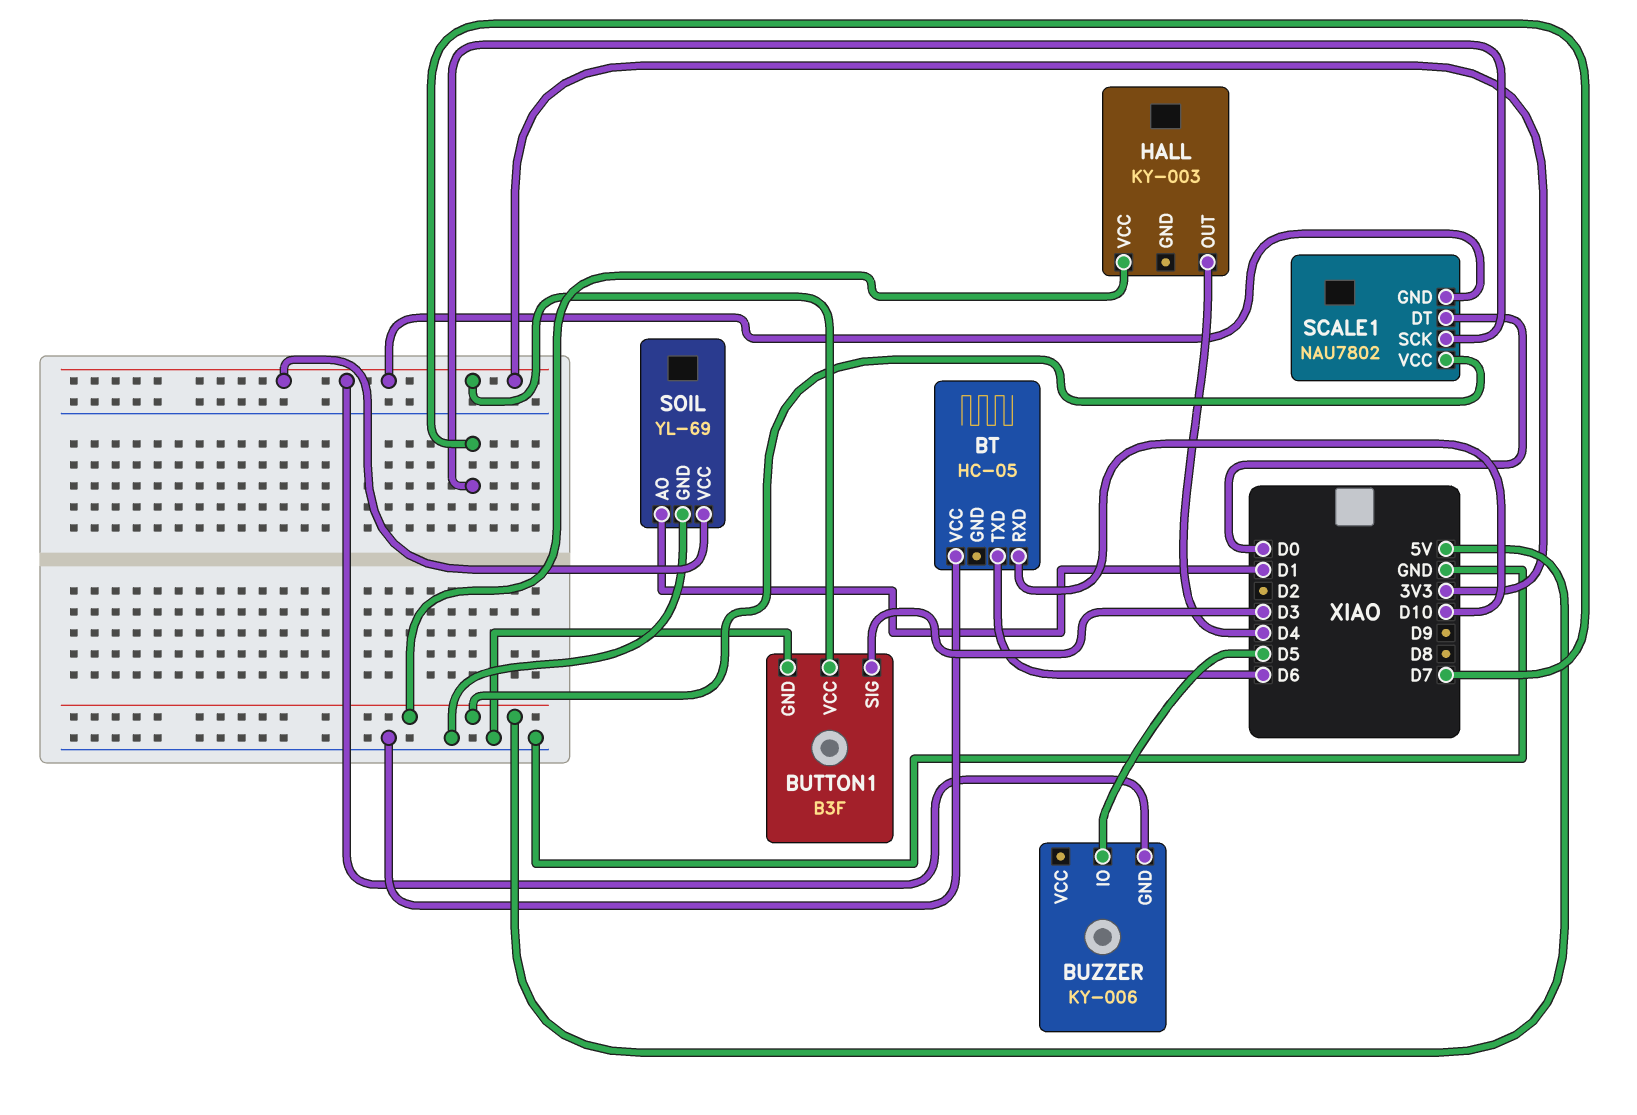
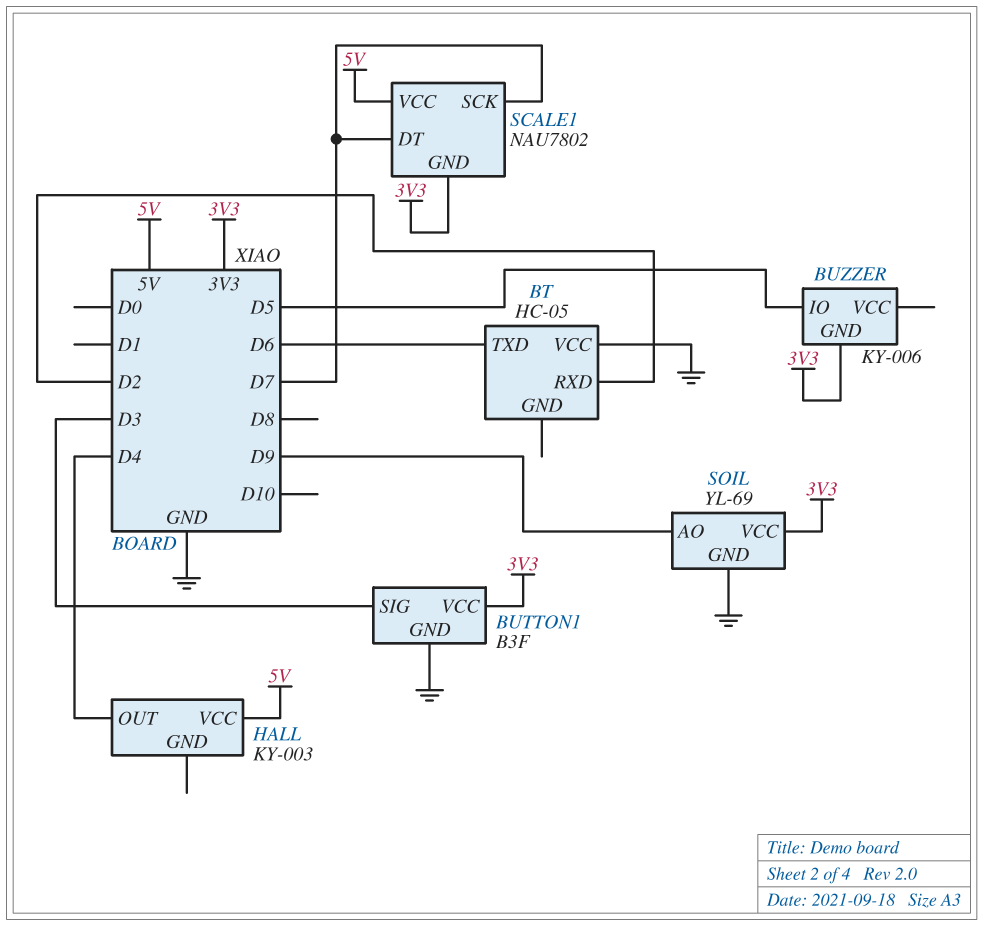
BT pin RXD: D10 -> D2
SCALE1 pin DT: D0 -> D7
SOIL pin AO: D1 -> D9

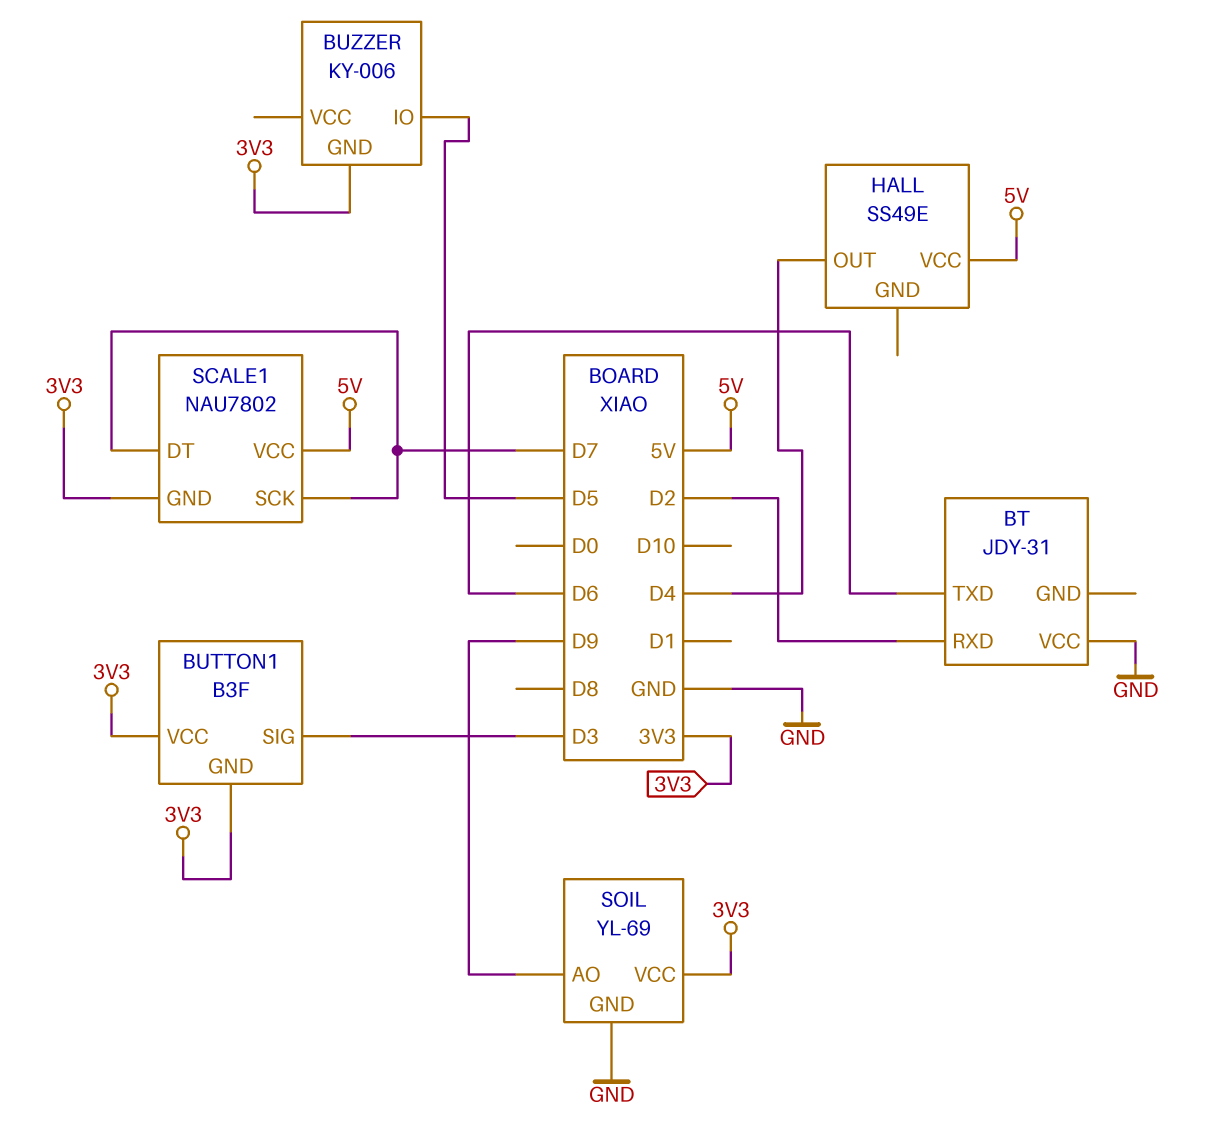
BT: HC-05 -> JDY-31
BUTTON1 pin GND: GND -> 3V3
HALL: KY-003 -> SS49E

